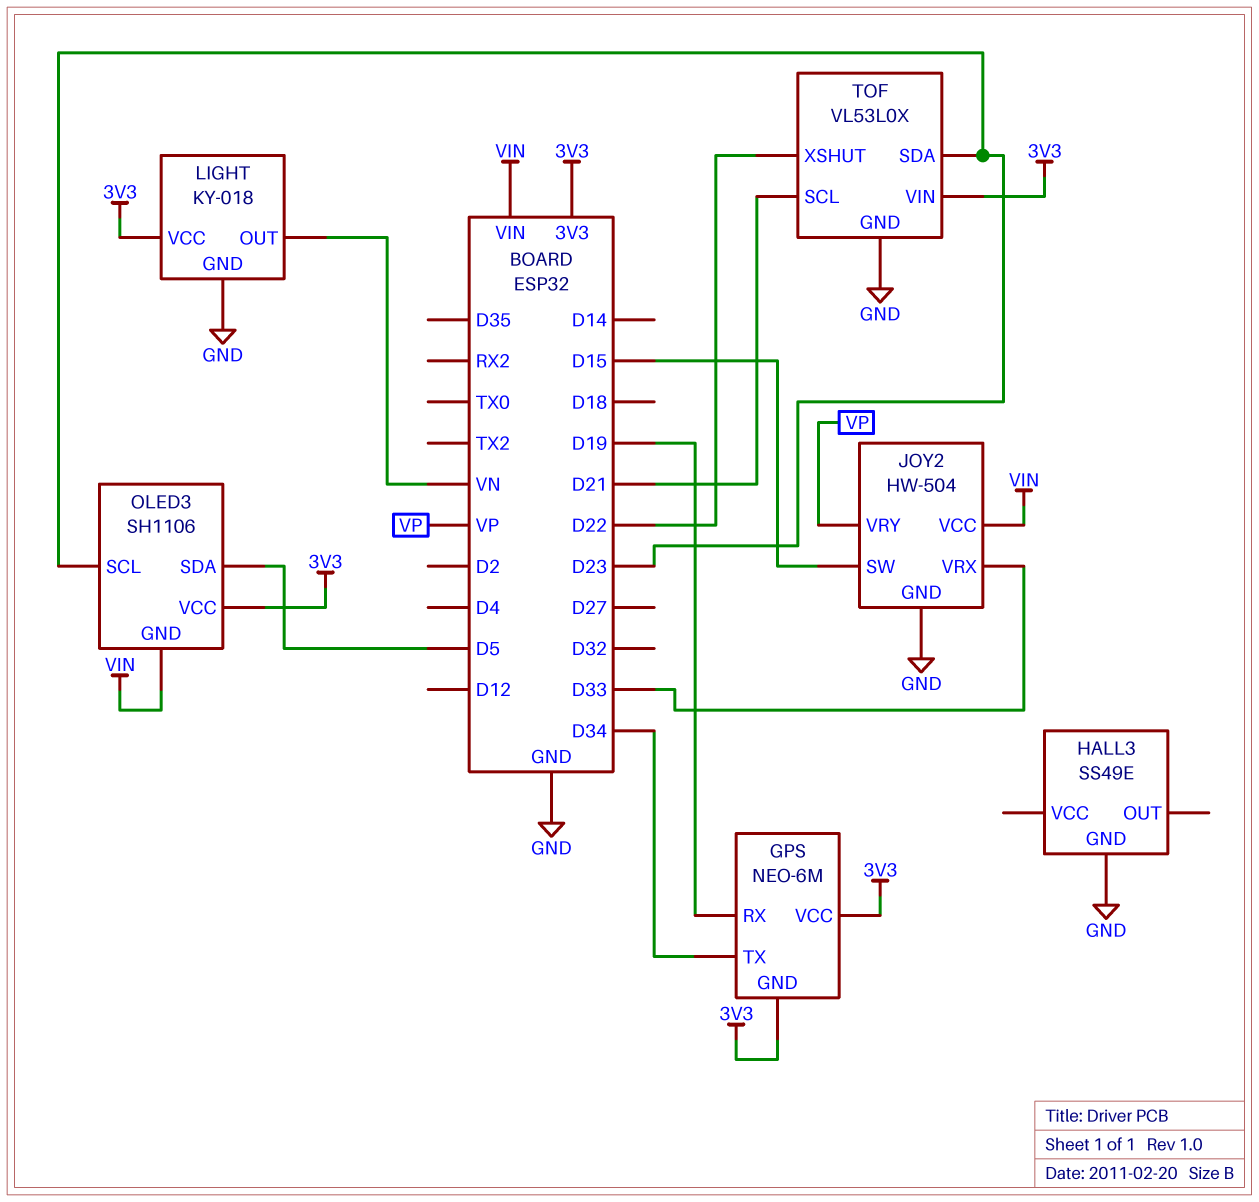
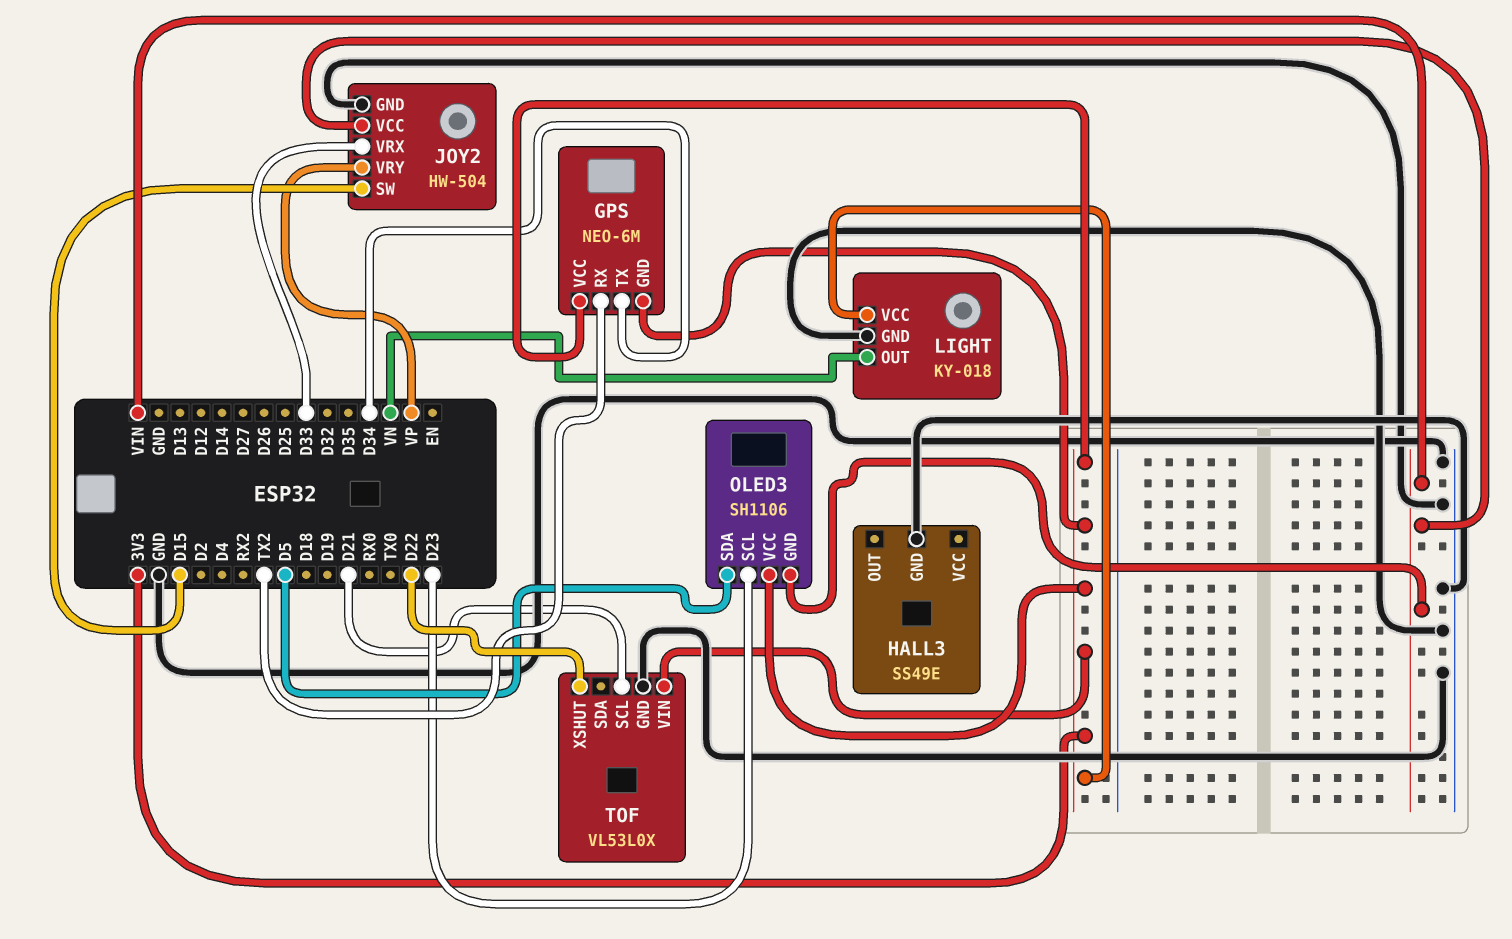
GPS pin RX: D19 -> TX2
TOF pin SDA: D23 -> none

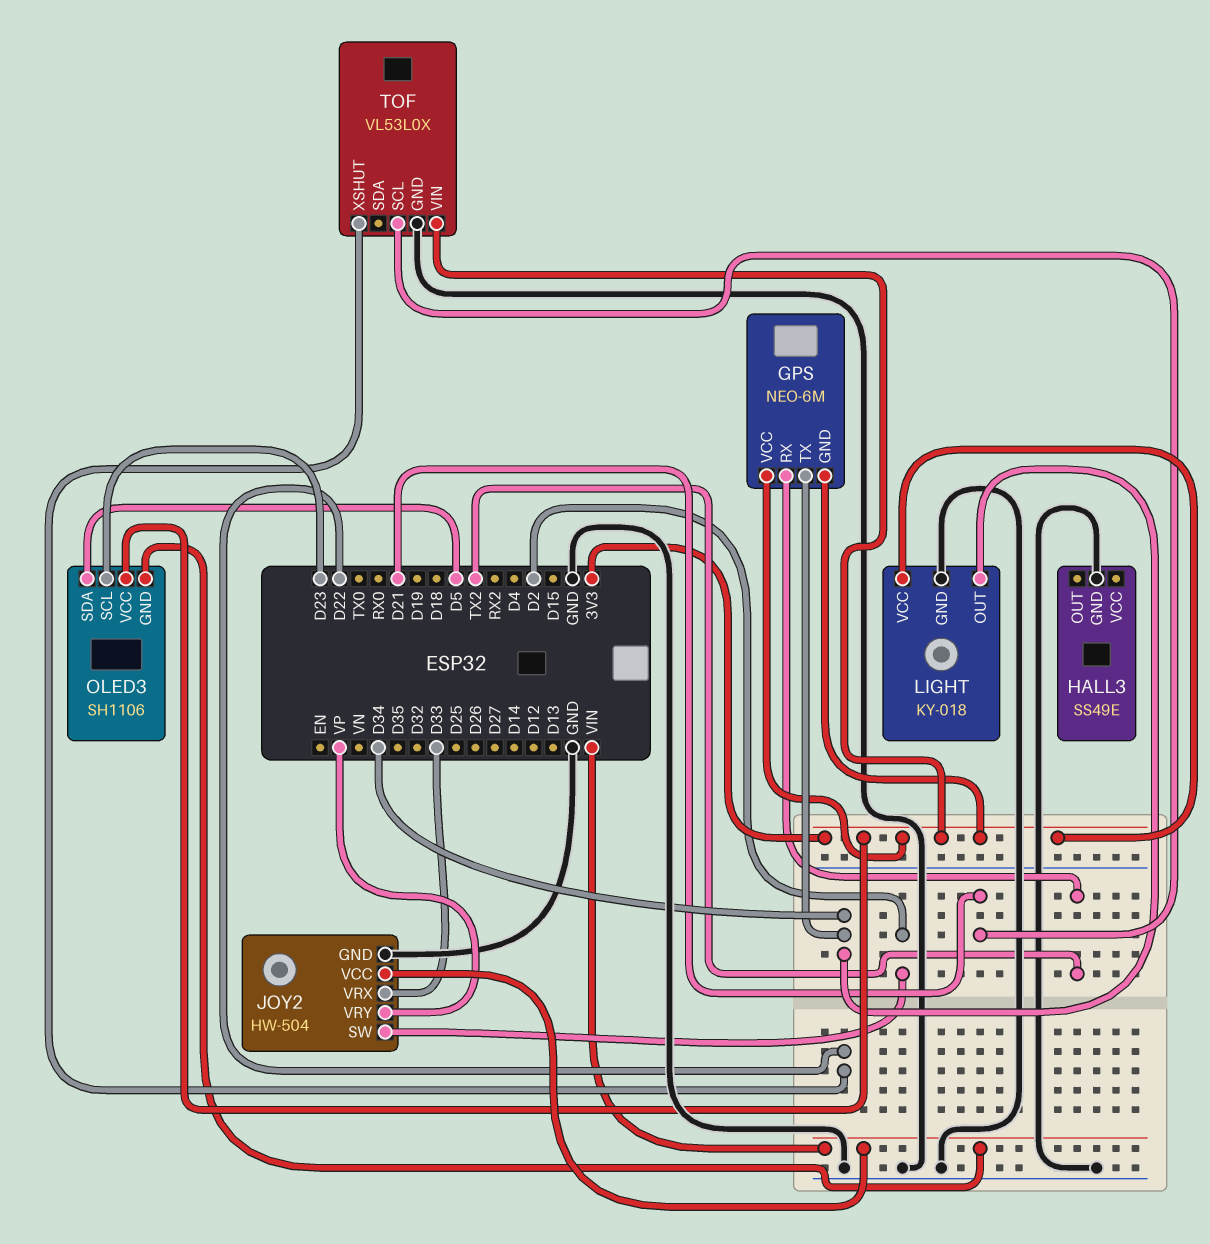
JOY2 pin SW: D15 -> D2
LIGHT pin OUT: VN -> D34

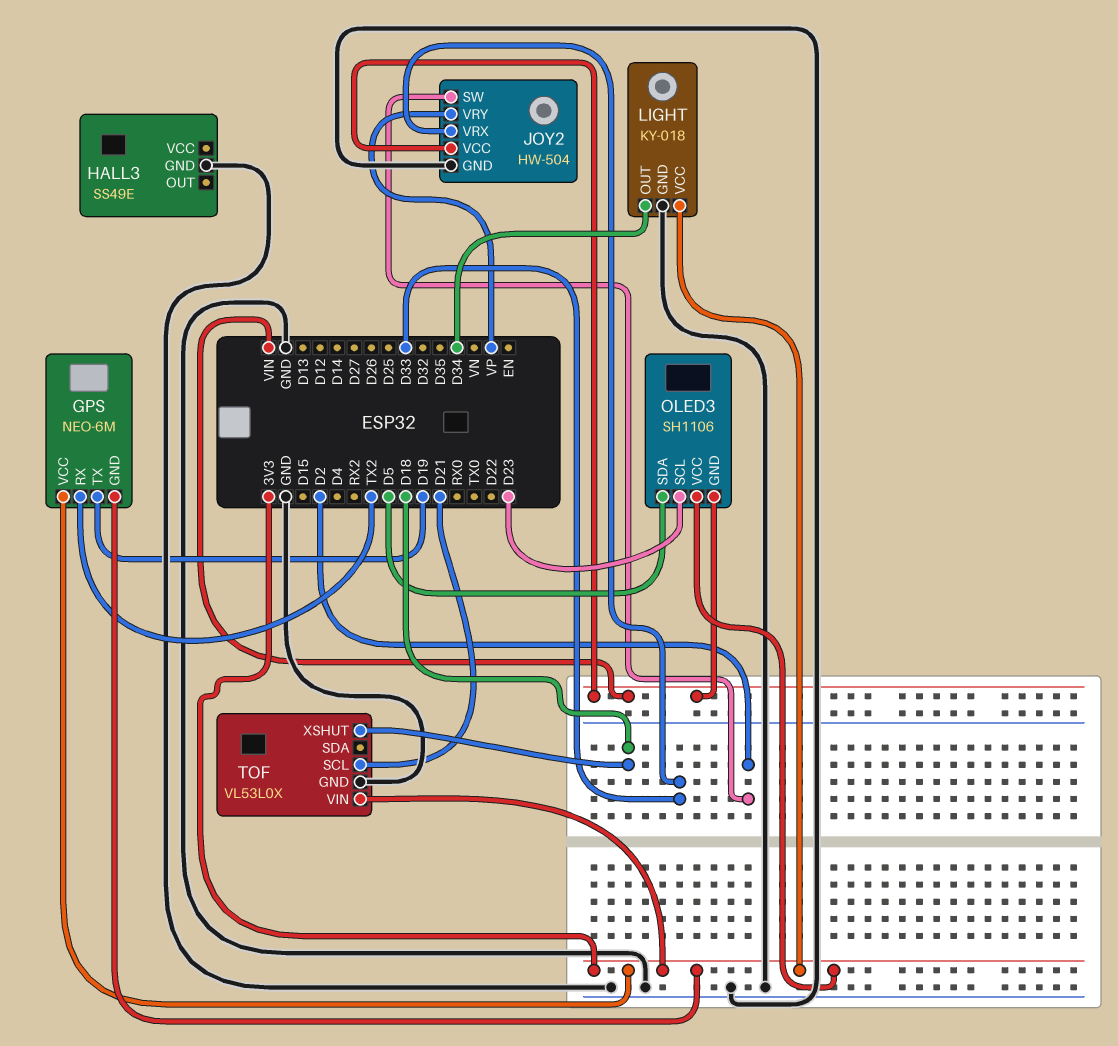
GPS pin TX: D34 -> D19
TOF pin XSHUT: D22 -> D18

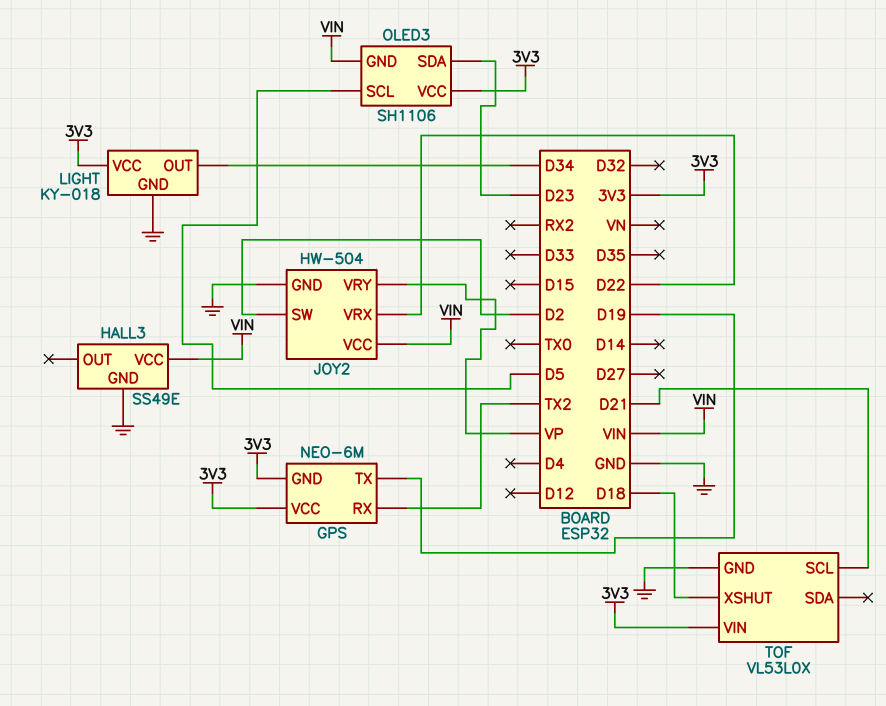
HALL3 pin VCC: none -> VIN
JOY2 pin VRX: D33 -> D22
OLED3 pin SCL: D23 -> D5
OLED3 pin SDA: D5 -> D23

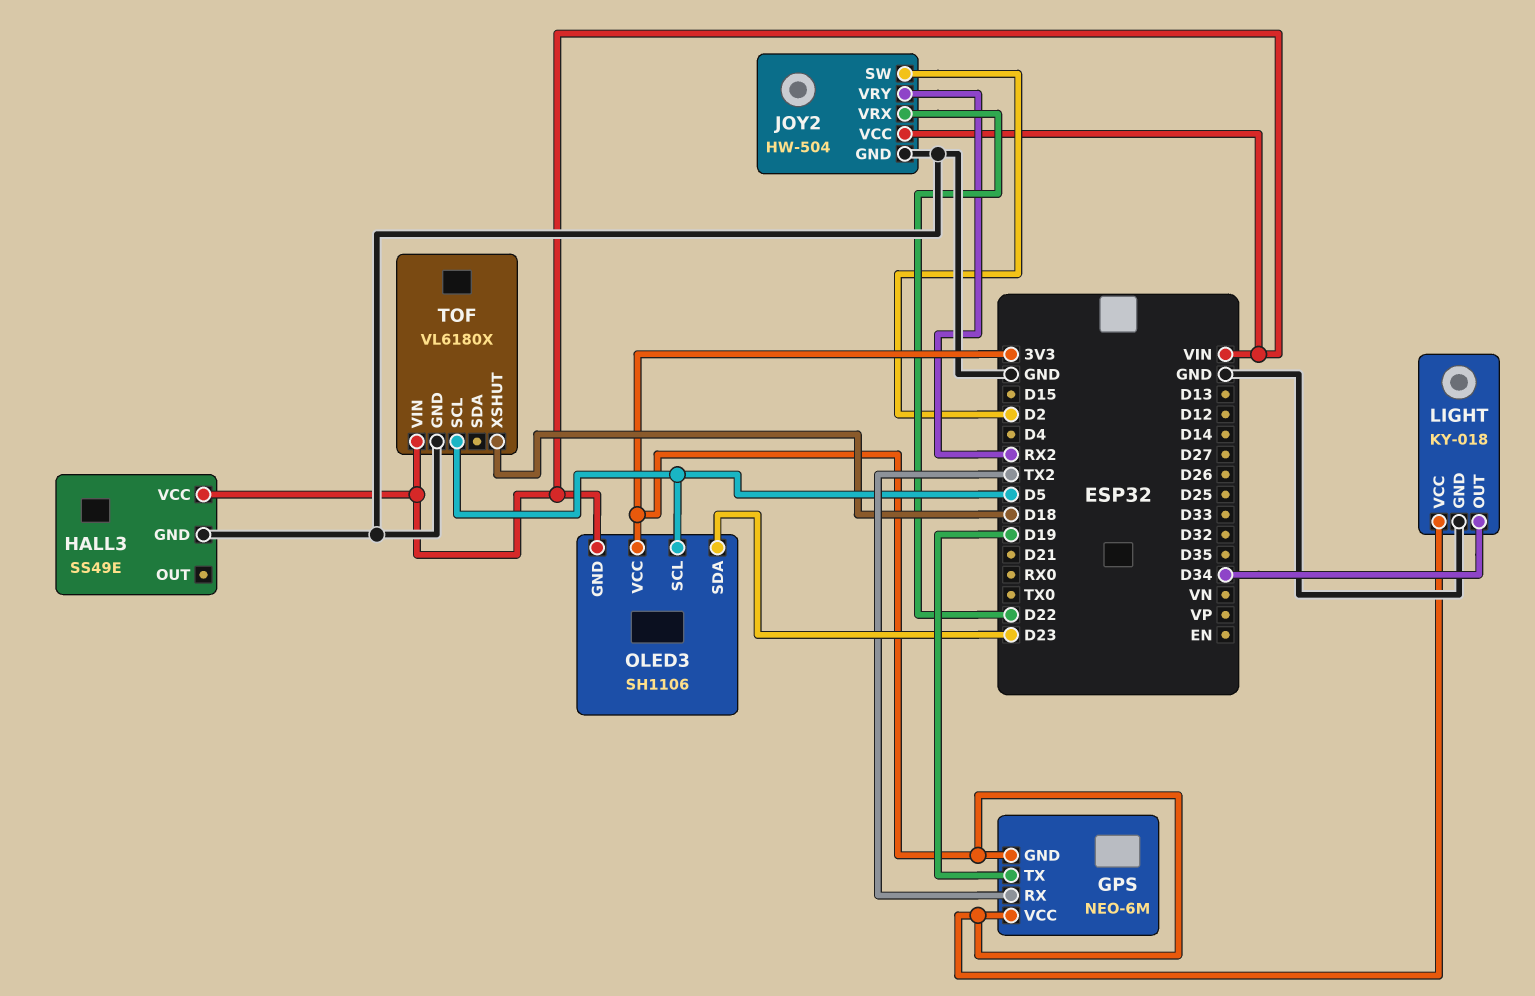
JOY2 pin VRY: VP -> RX2
TOF: VL53L0X -> VL6180X
TOF pin SCL: D21 -> D5
TOF pin VIN: 3V3 -> VIN

